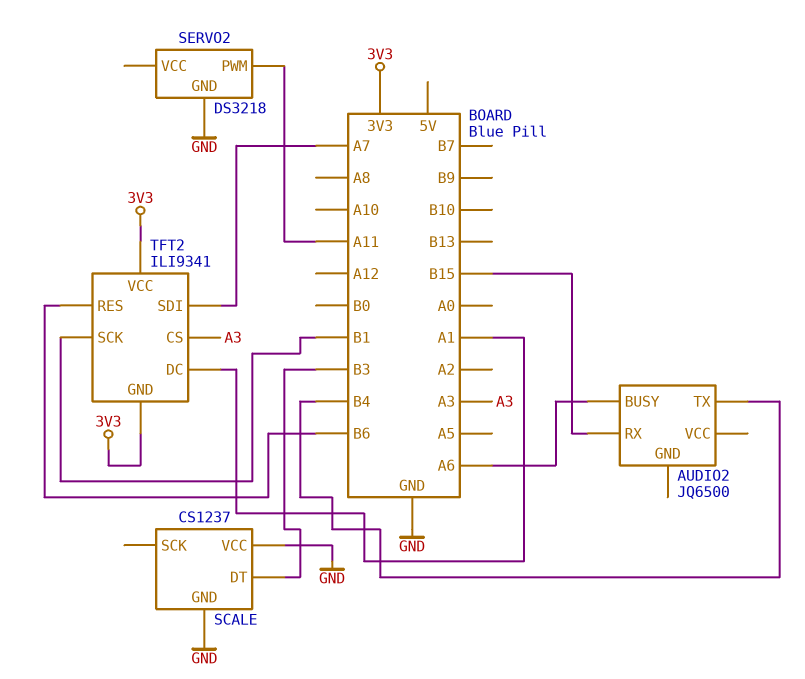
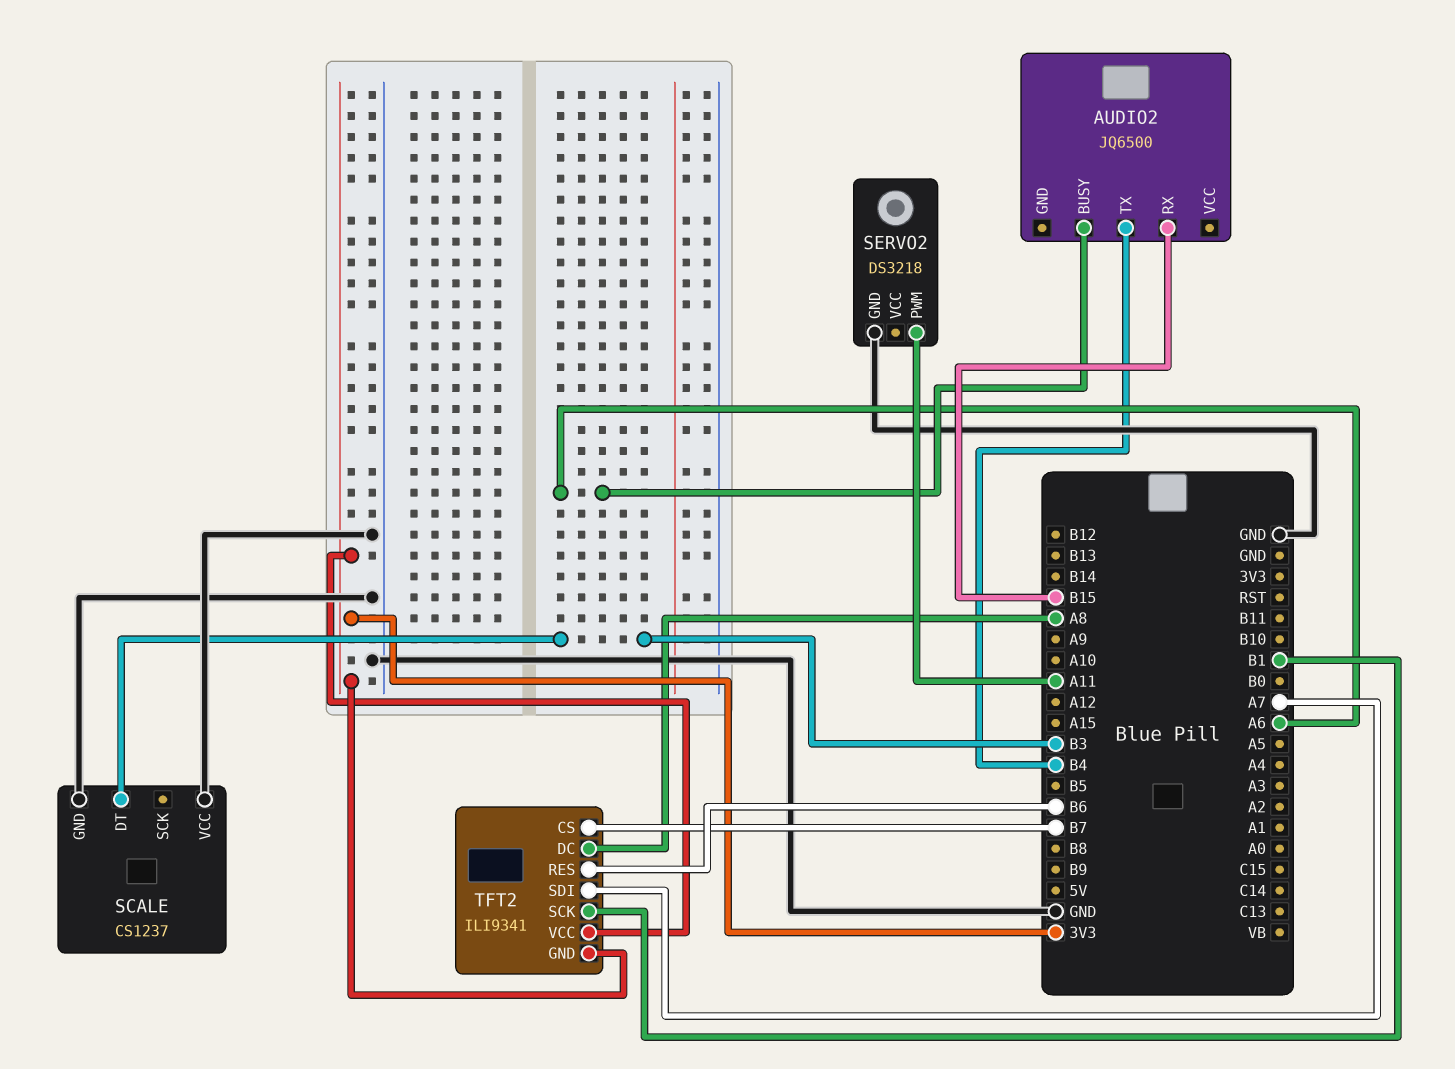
TFT2 pin CS: A3 -> B7
TFT2 pin DC: A1 -> A8

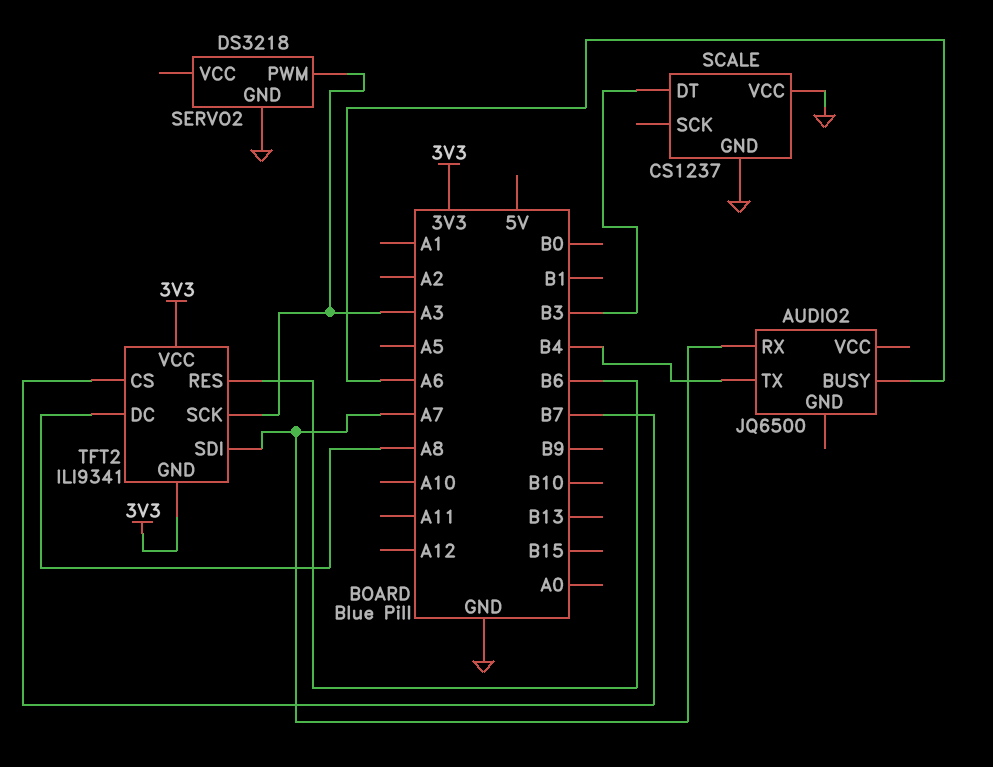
AUDIO2 pin RX: B15 -> A7
SERVO2 pin PWM: A11 -> A3
TFT2 pin SCK: B1 -> A3

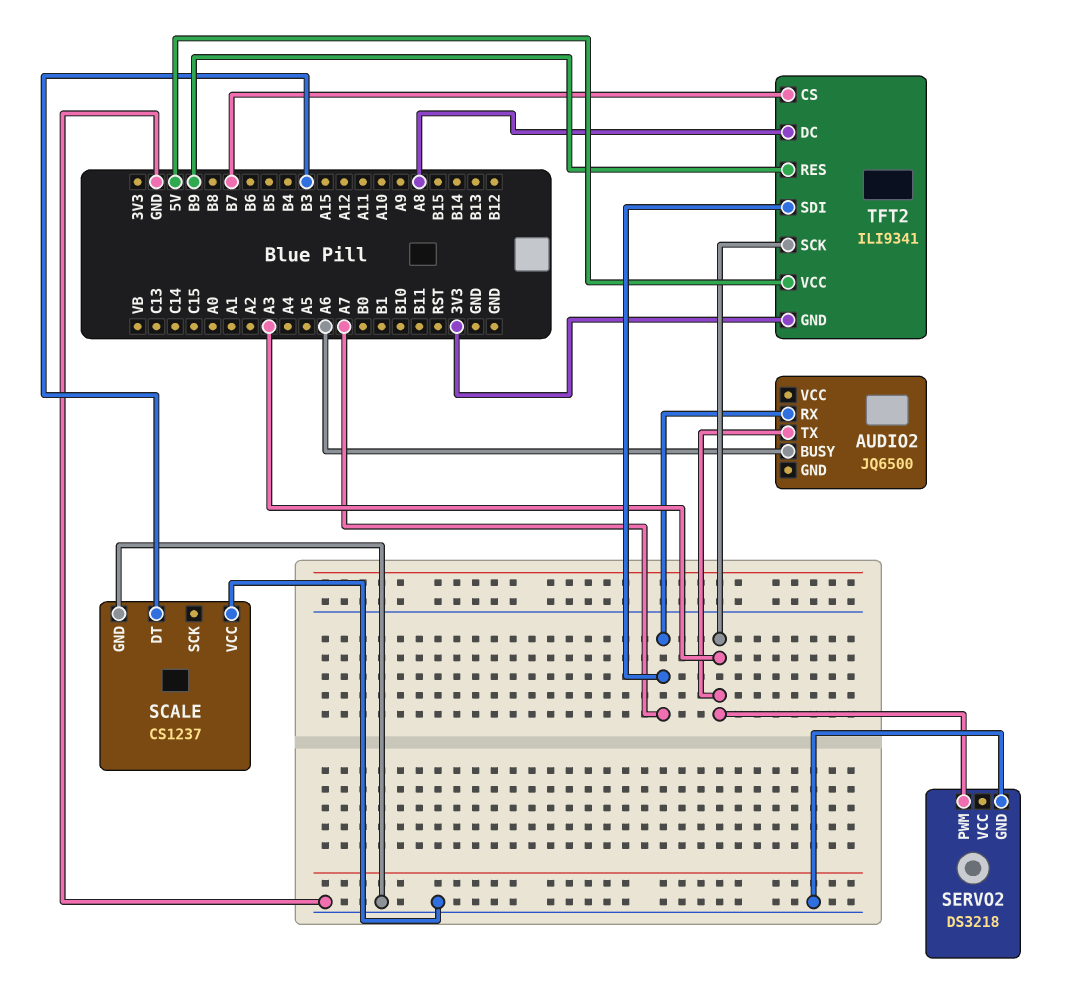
AUDIO2 pin TX: B4 -> A3
TFT2 pin RES: B6 -> B9
TFT2 pin VCC: 3V3 -> 5V

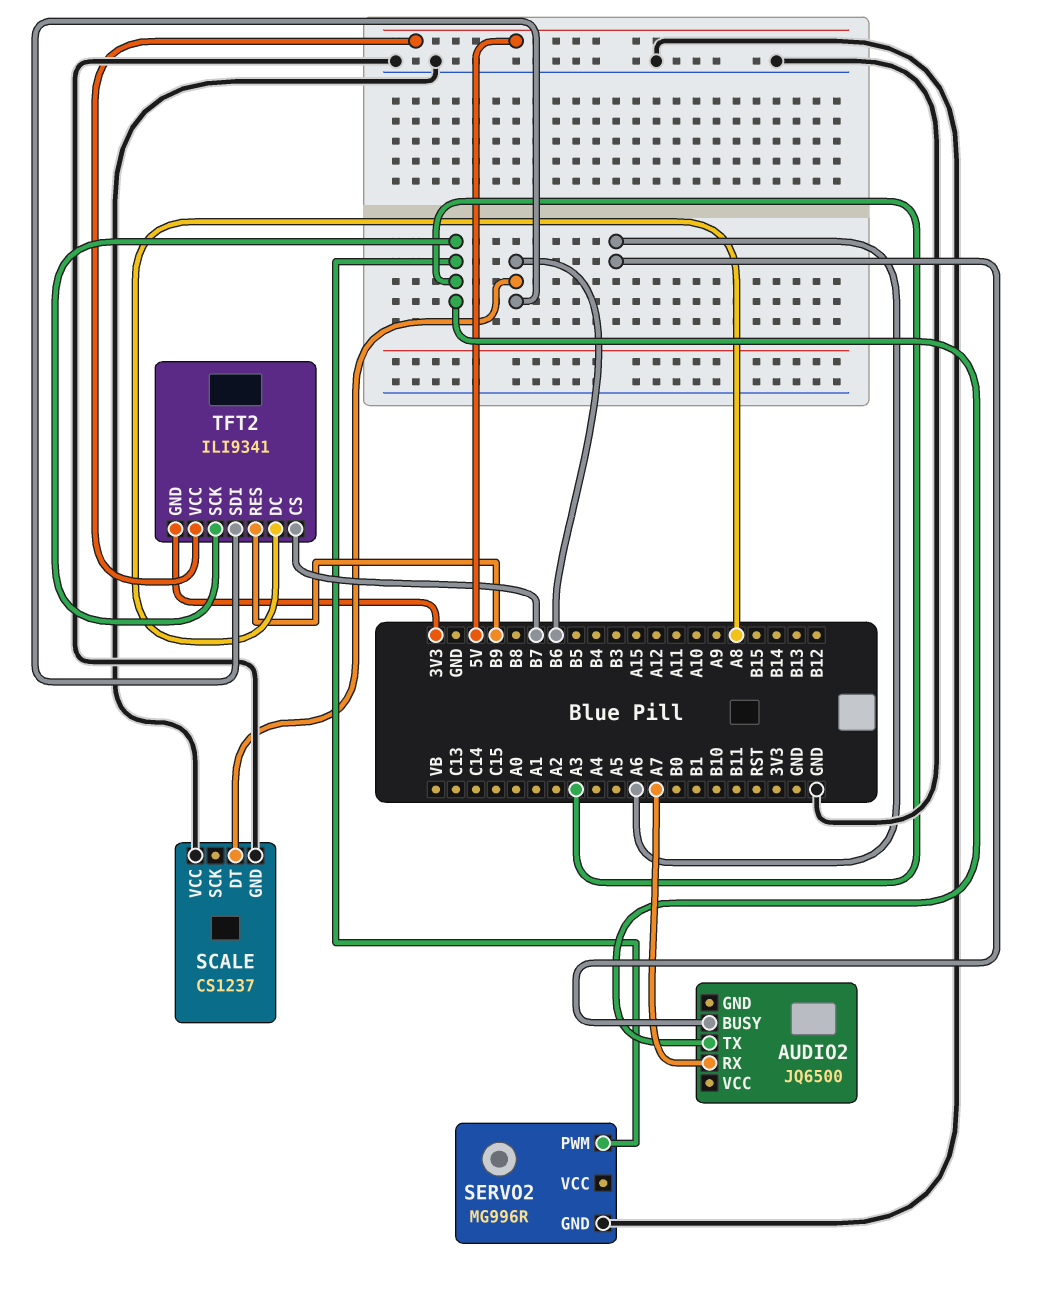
SCALE pin DT: B3 -> B6
SERVO2: DS3218 -> MG996R
TFT2 pin SDI: A7 -> B6

